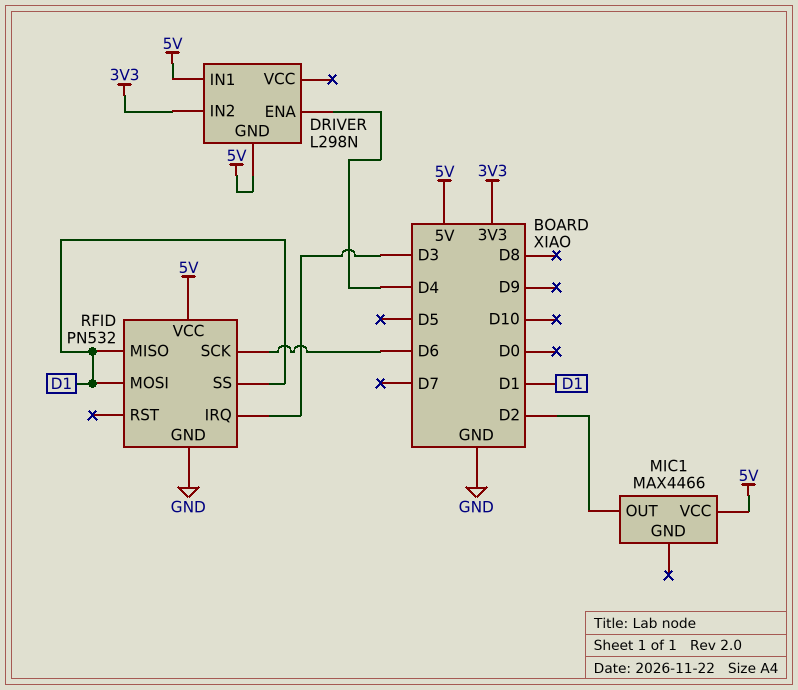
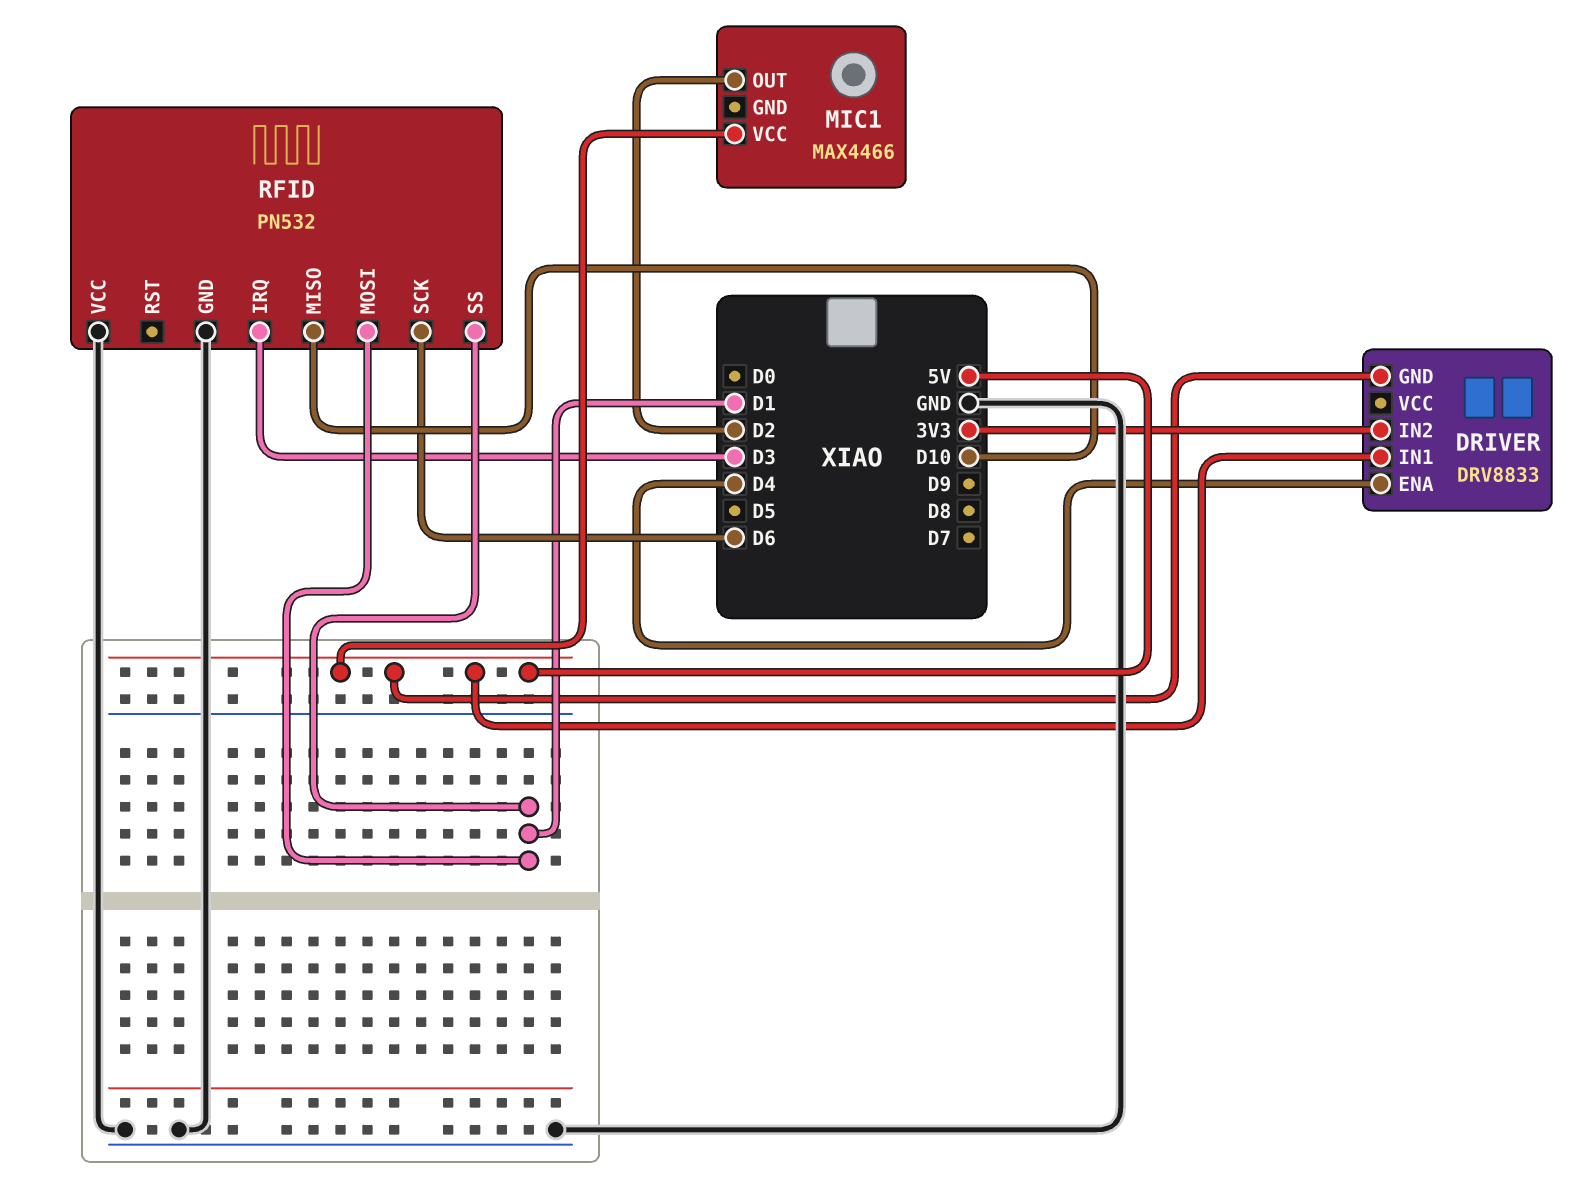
DRIVER: L298N -> DRV8833
RFID pin MISO: D1 -> D10
RFID pin VCC: 5V -> GND

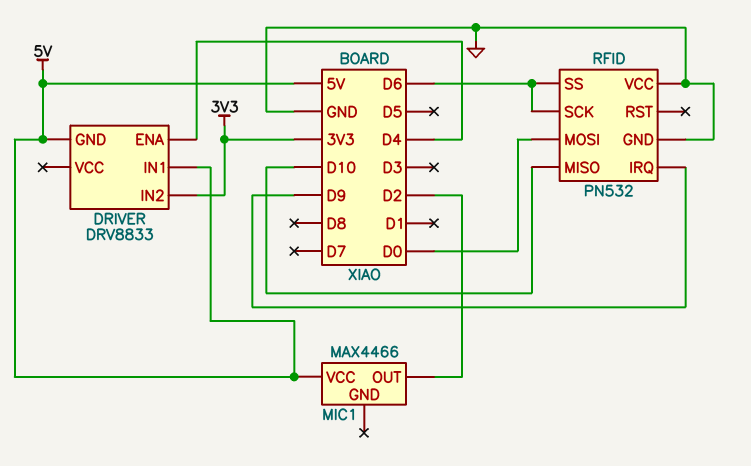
RFID pin IRQ: D3 -> D9
RFID pin MOSI: D1 -> D0
RFID pin SS: D1 -> D6

